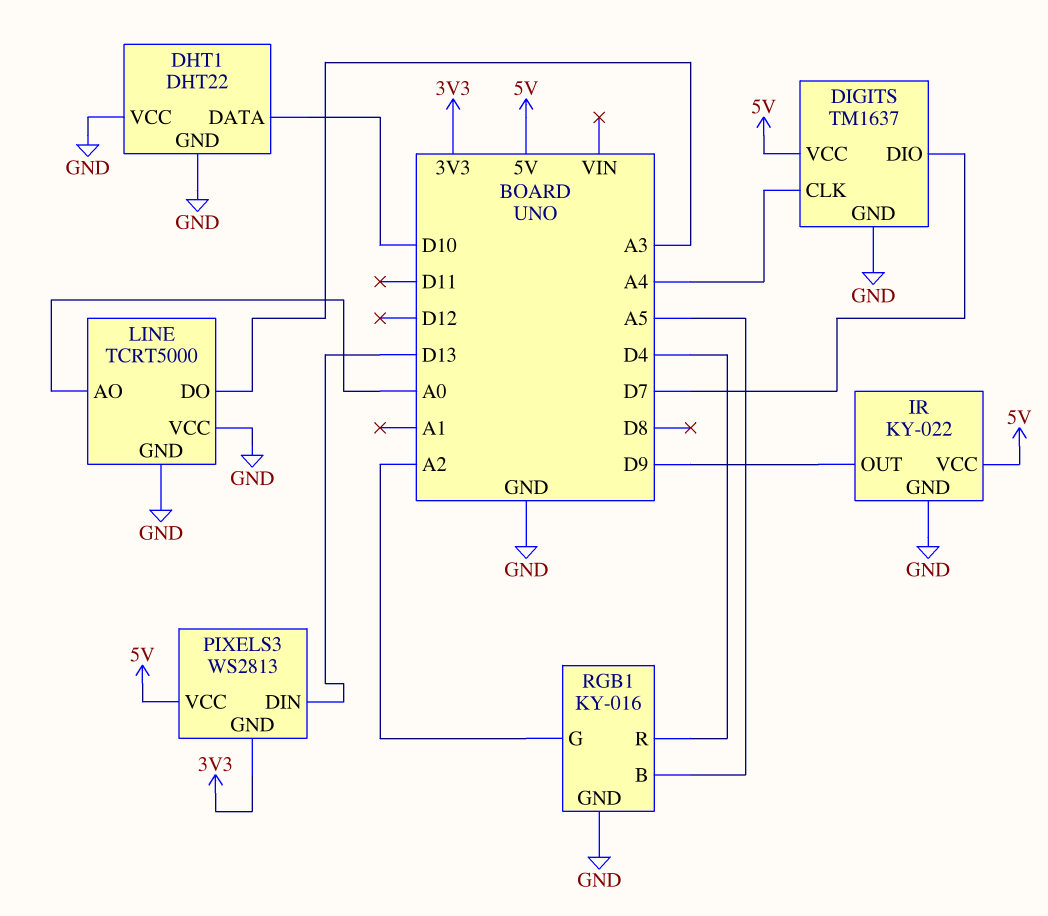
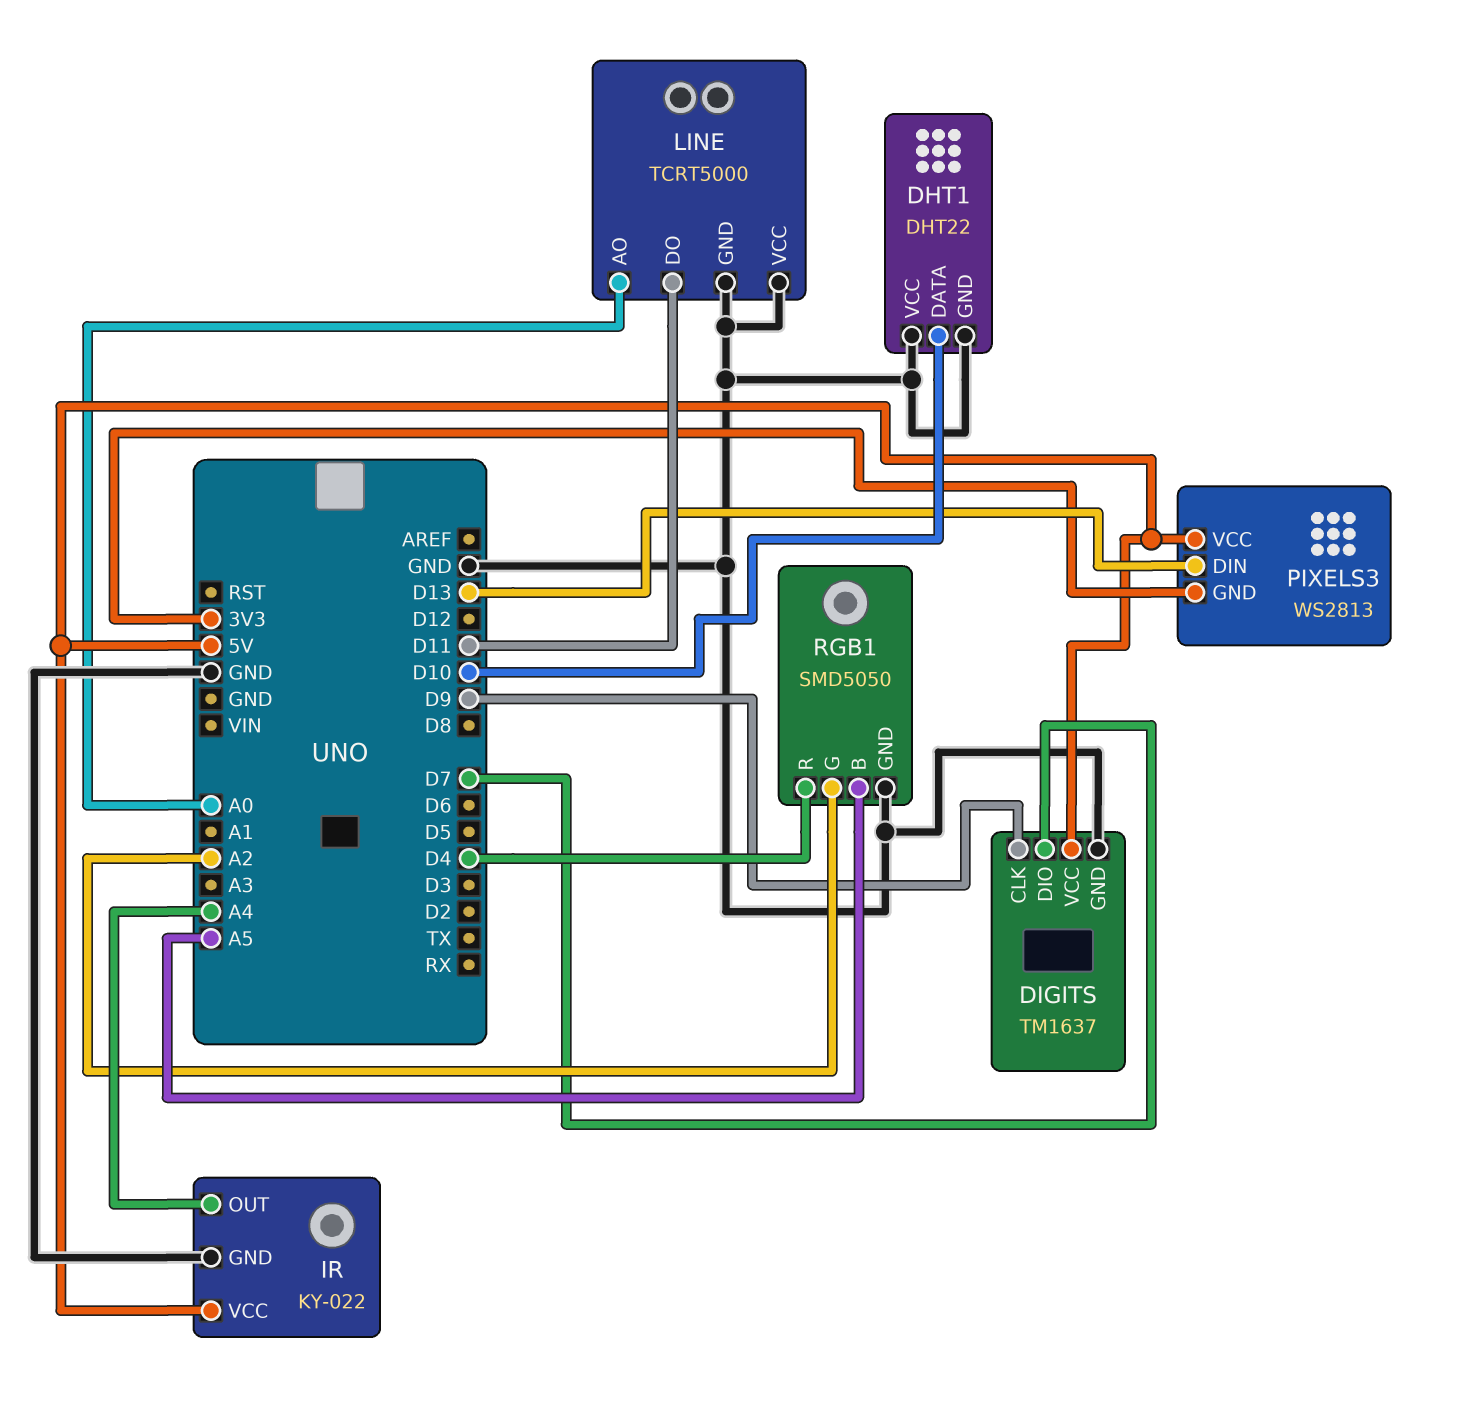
DIGITS pin CLK: A4 -> D9
IR pin OUT: D9 -> A4
LINE pin DO: A3 -> D11
RGB1: KY-016 -> SMD5050

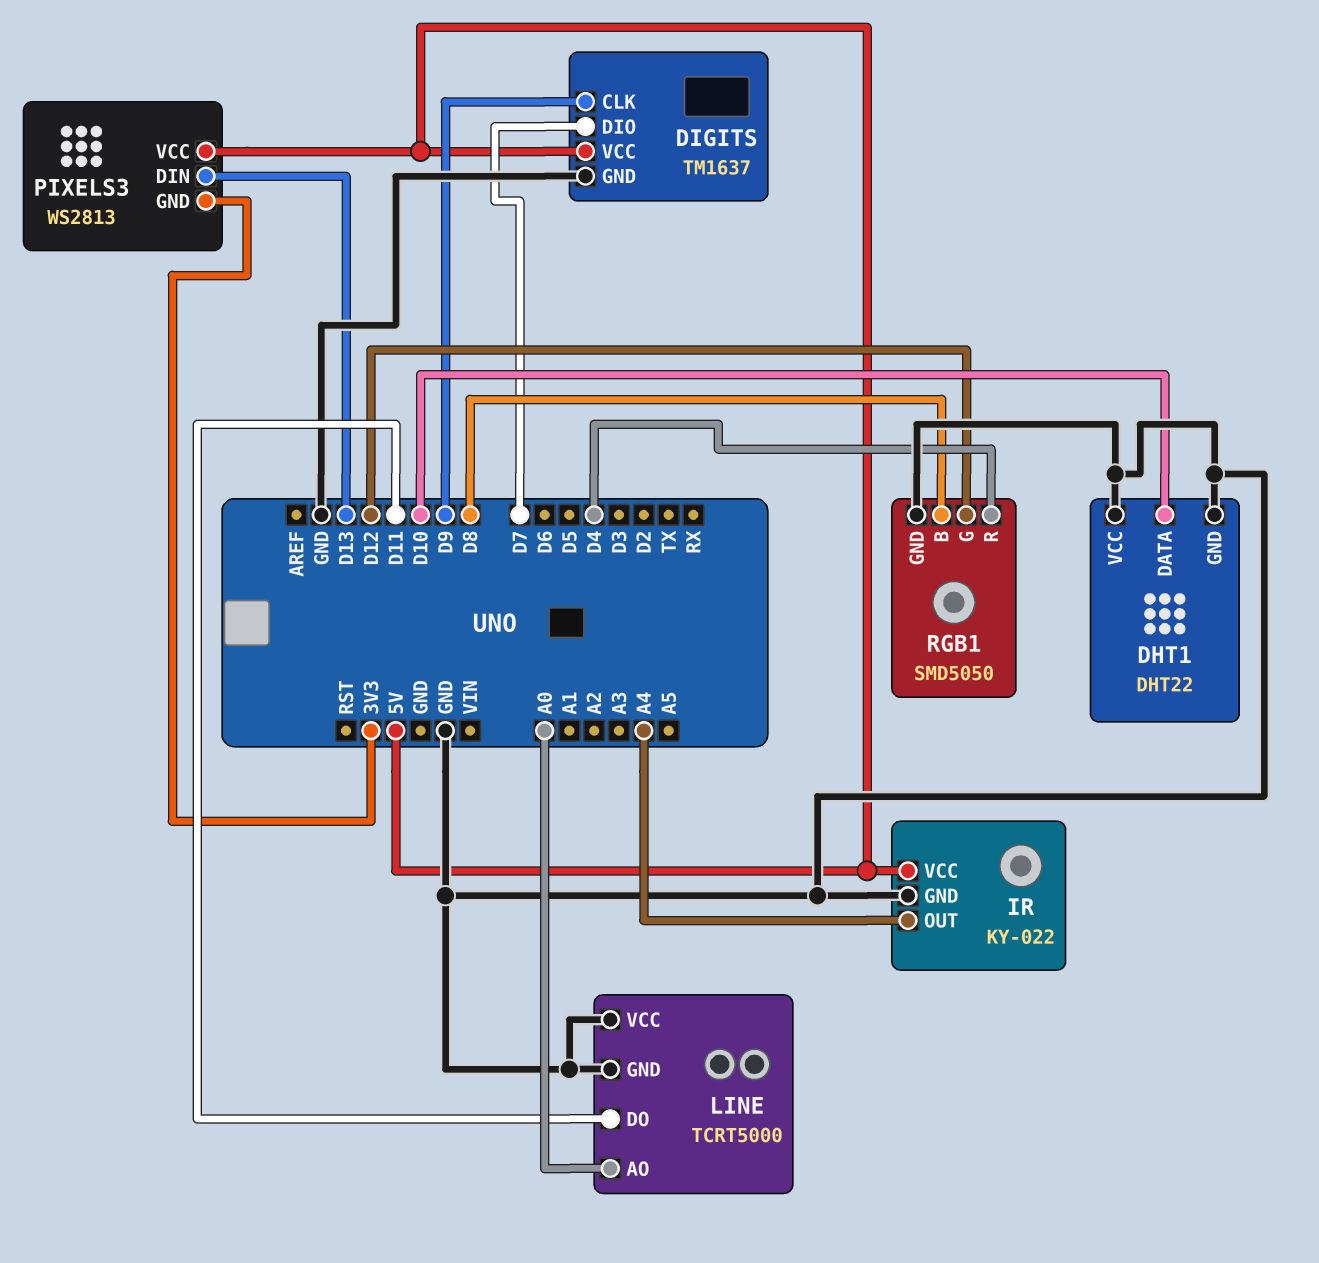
RGB1 pin B: A5 -> D8
RGB1 pin G: A2 -> D12

